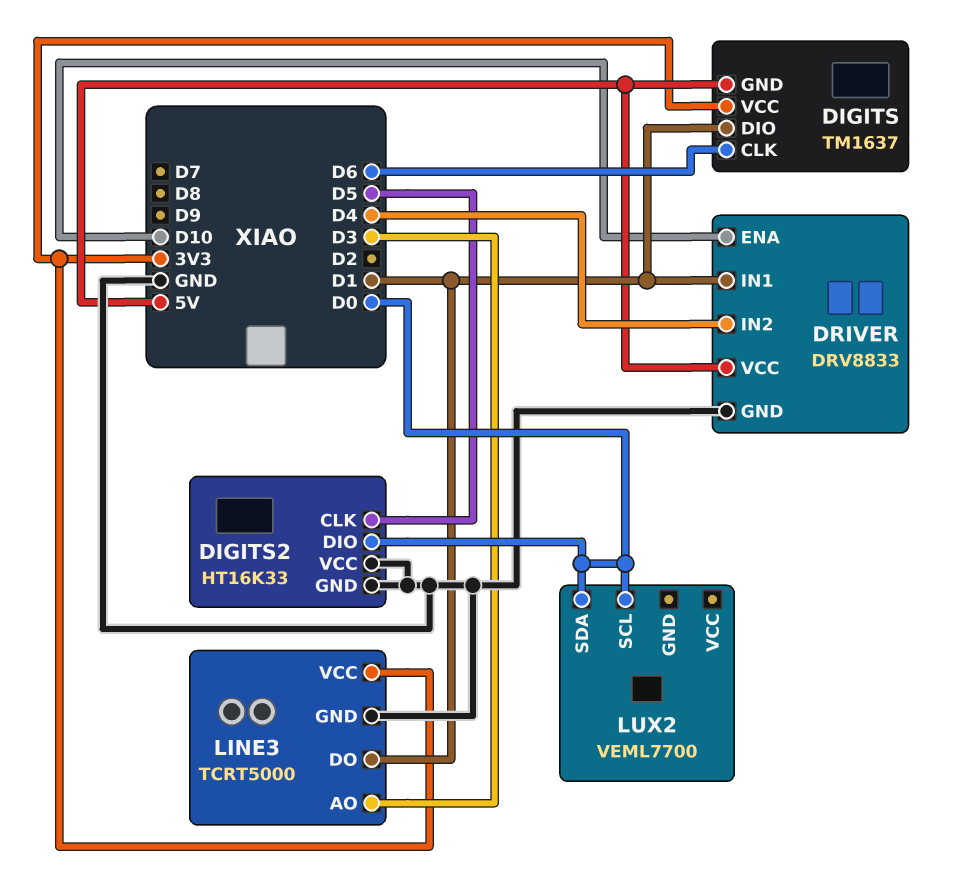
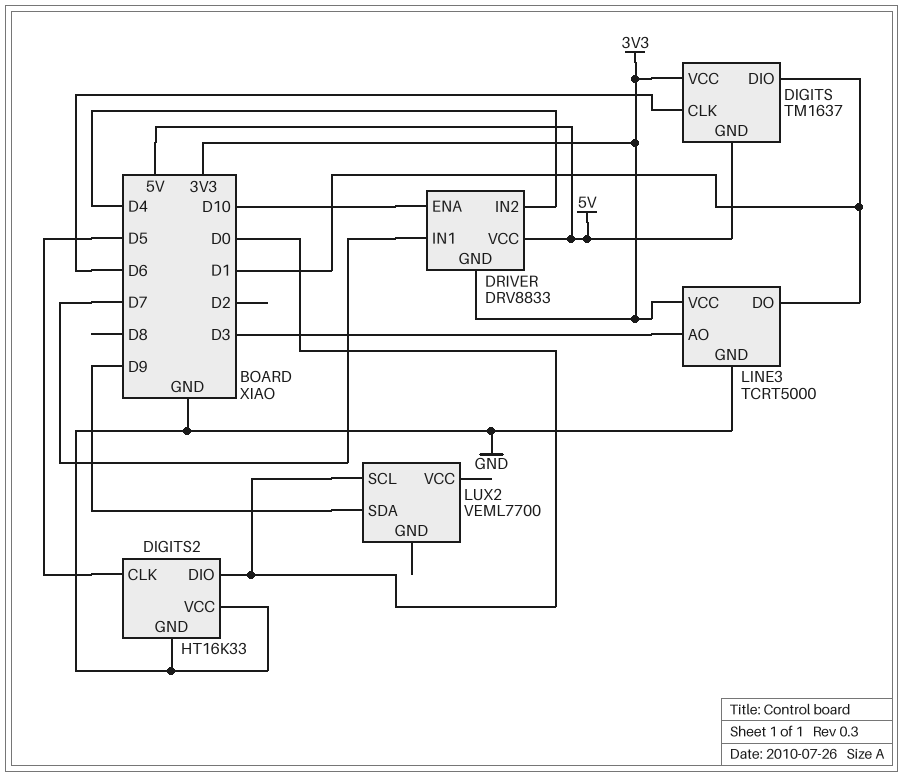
DRIVER pin GND: GND -> 3V3
DRIVER pin IN1: D1 -> D7
LUX2 pin SDA: D0 -> D9

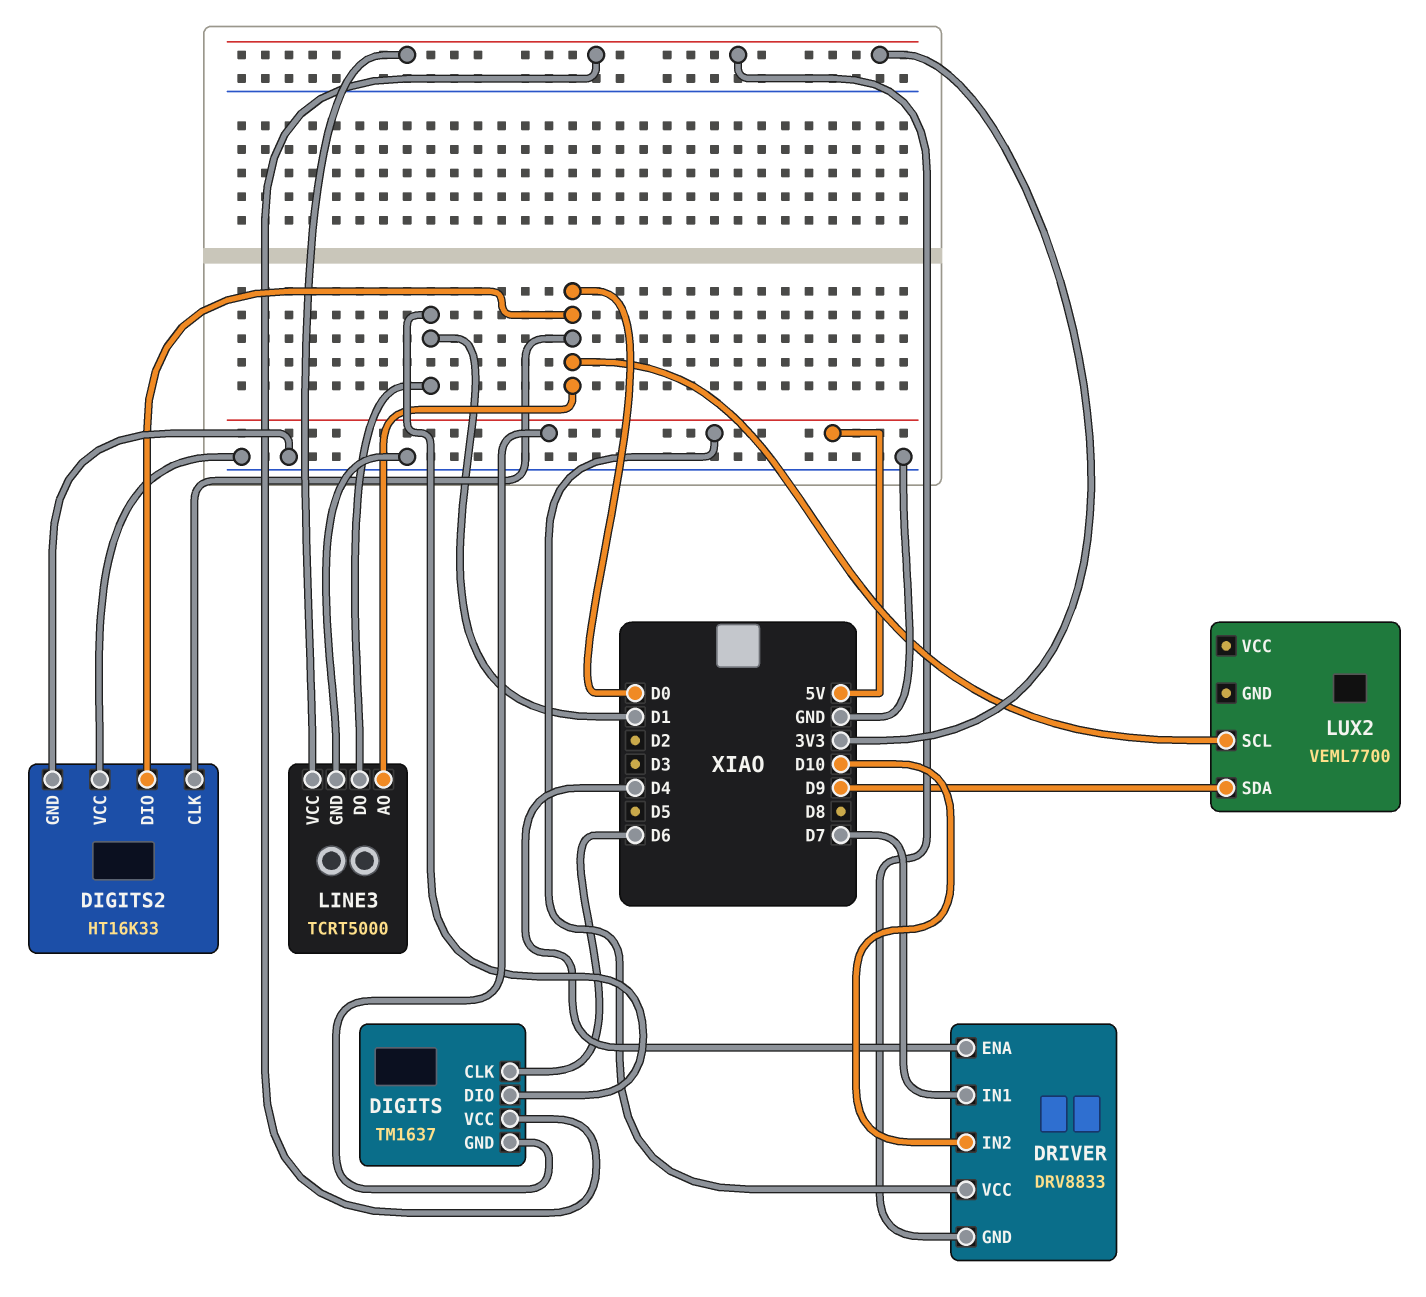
DIGITS2 pin CLK: D5 -> D0
DRIVER pin ENA: D10 -> D4
DRIVER pin IN2: D4 -> D10
LINE3 pin AO: D3 -> D0

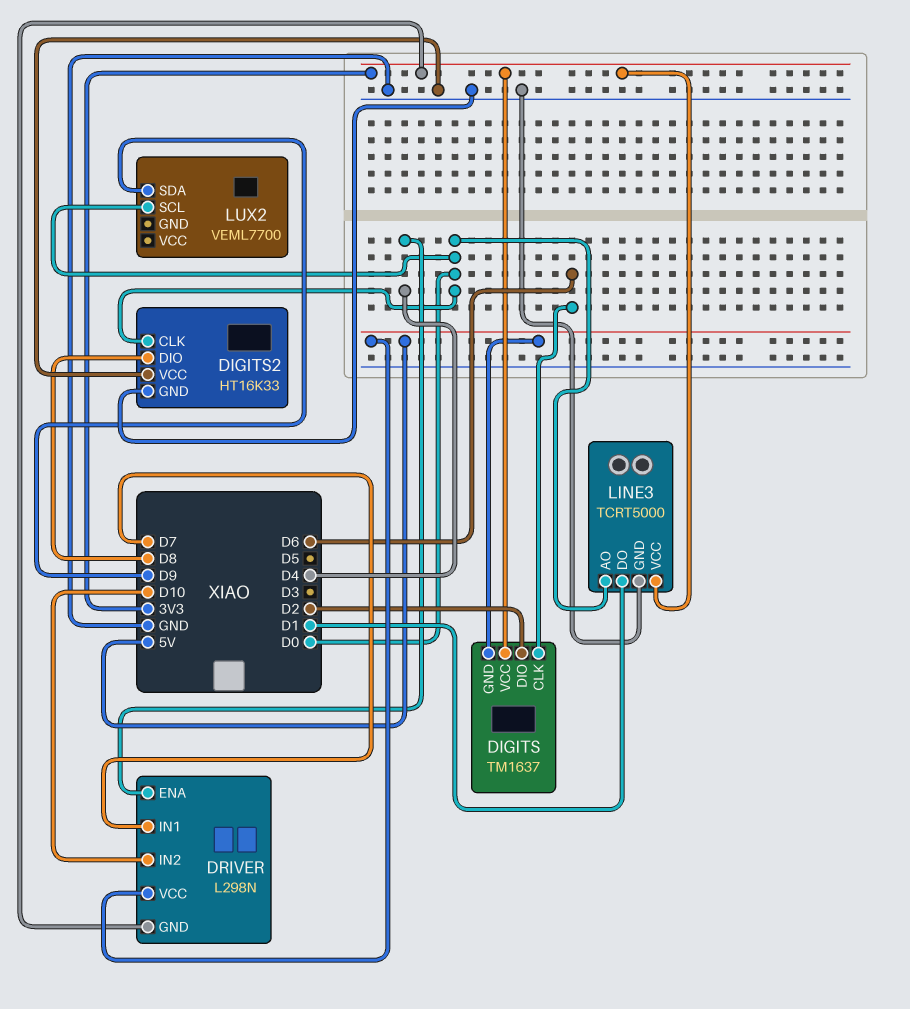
DIGITS pin DIO: D1 -> D2
DIGITS2 pin DIO: D0 -> D8
DRIVER: DRV8833 -> L298N

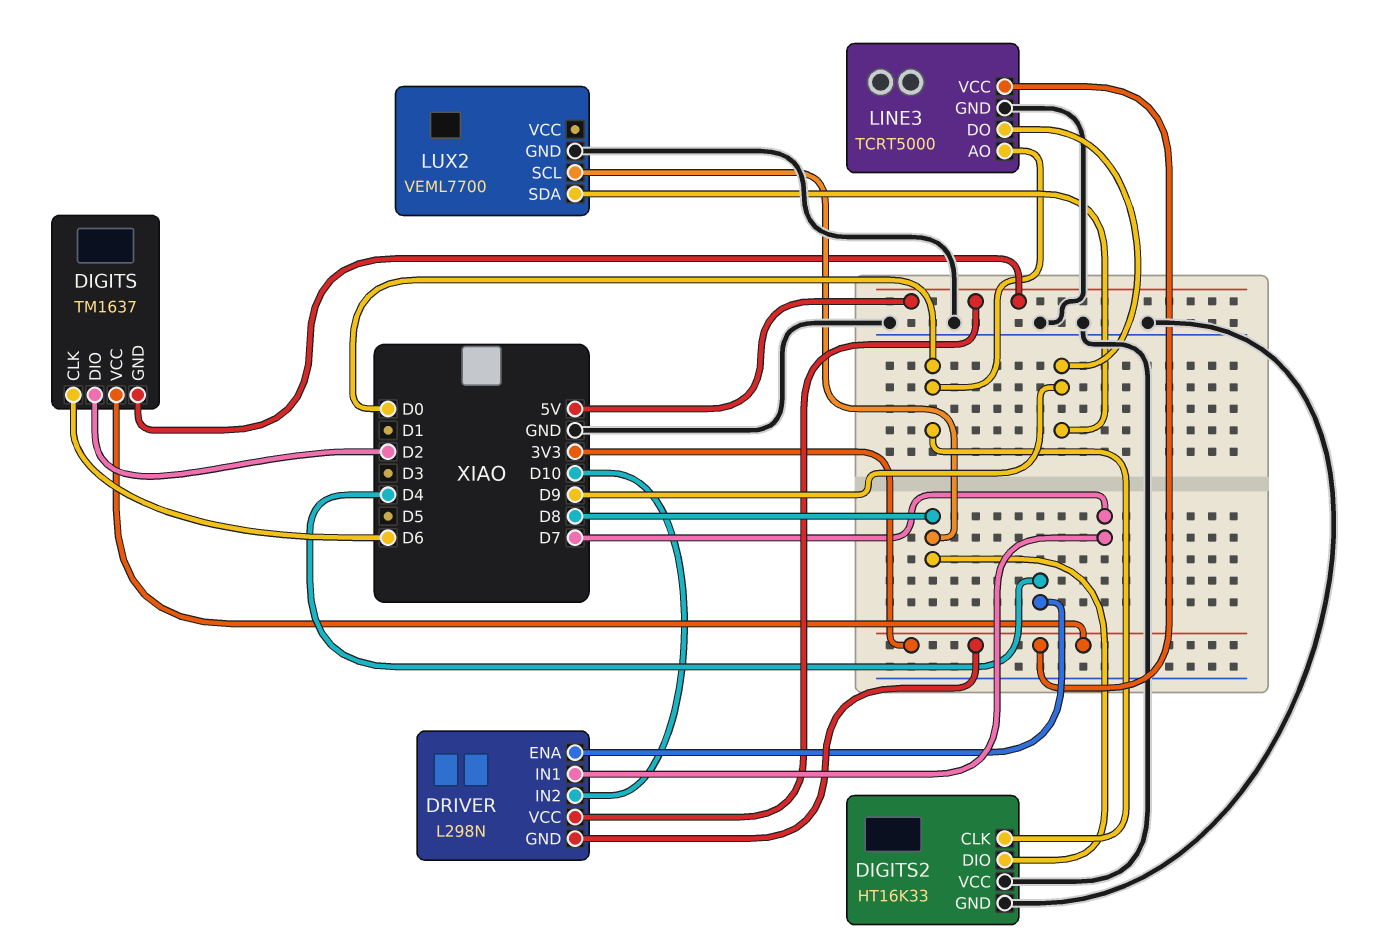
LINE3 pin DO: D1 -> D9
LUX2 pin GND: none -> GND
LUX2 pin SCL: D0 -> D8

